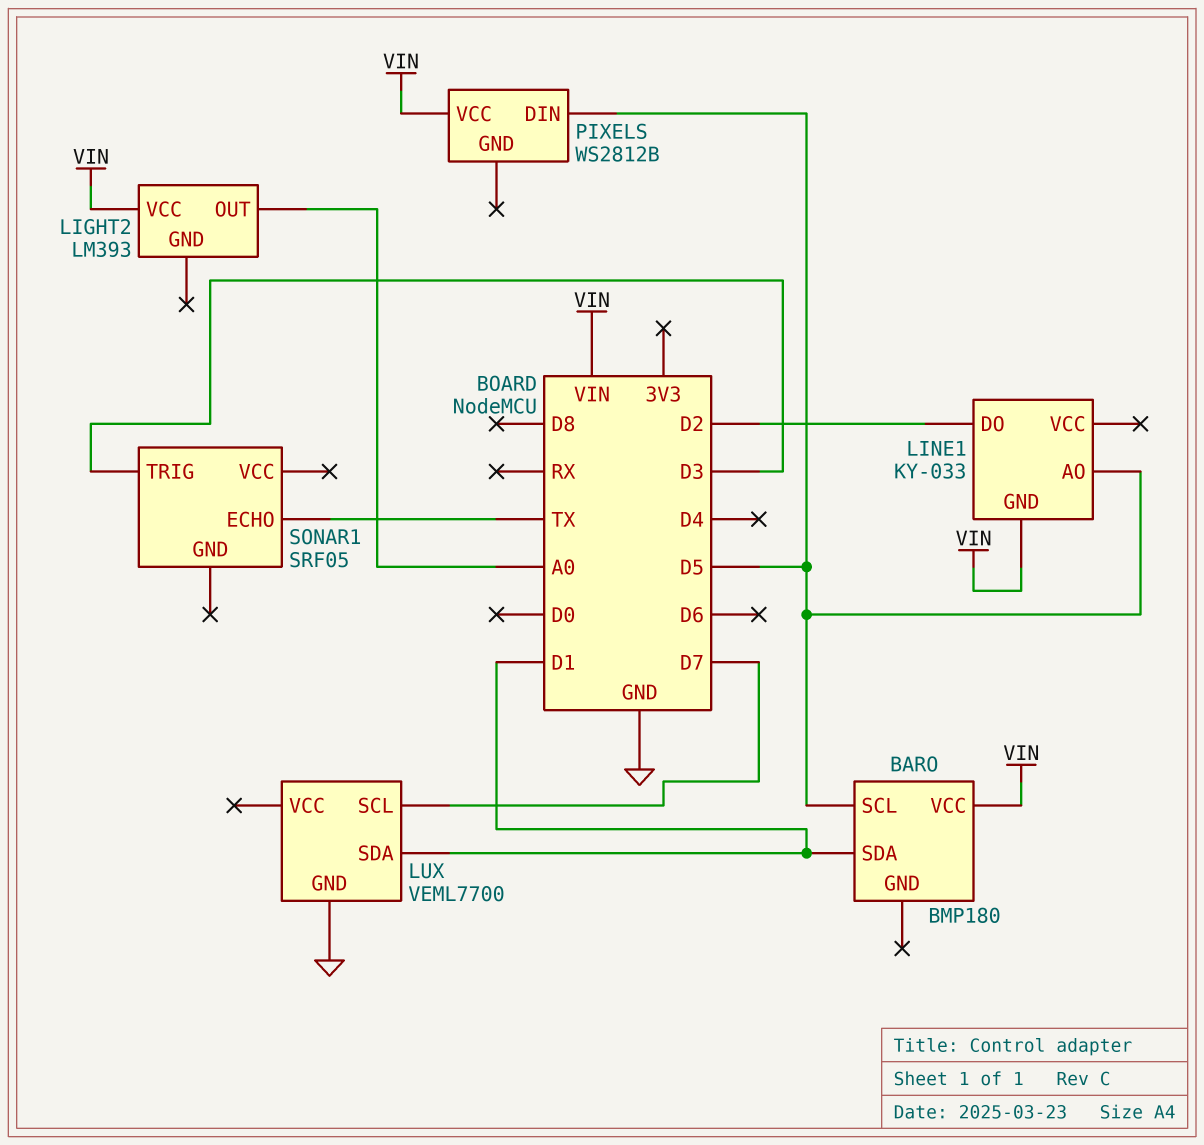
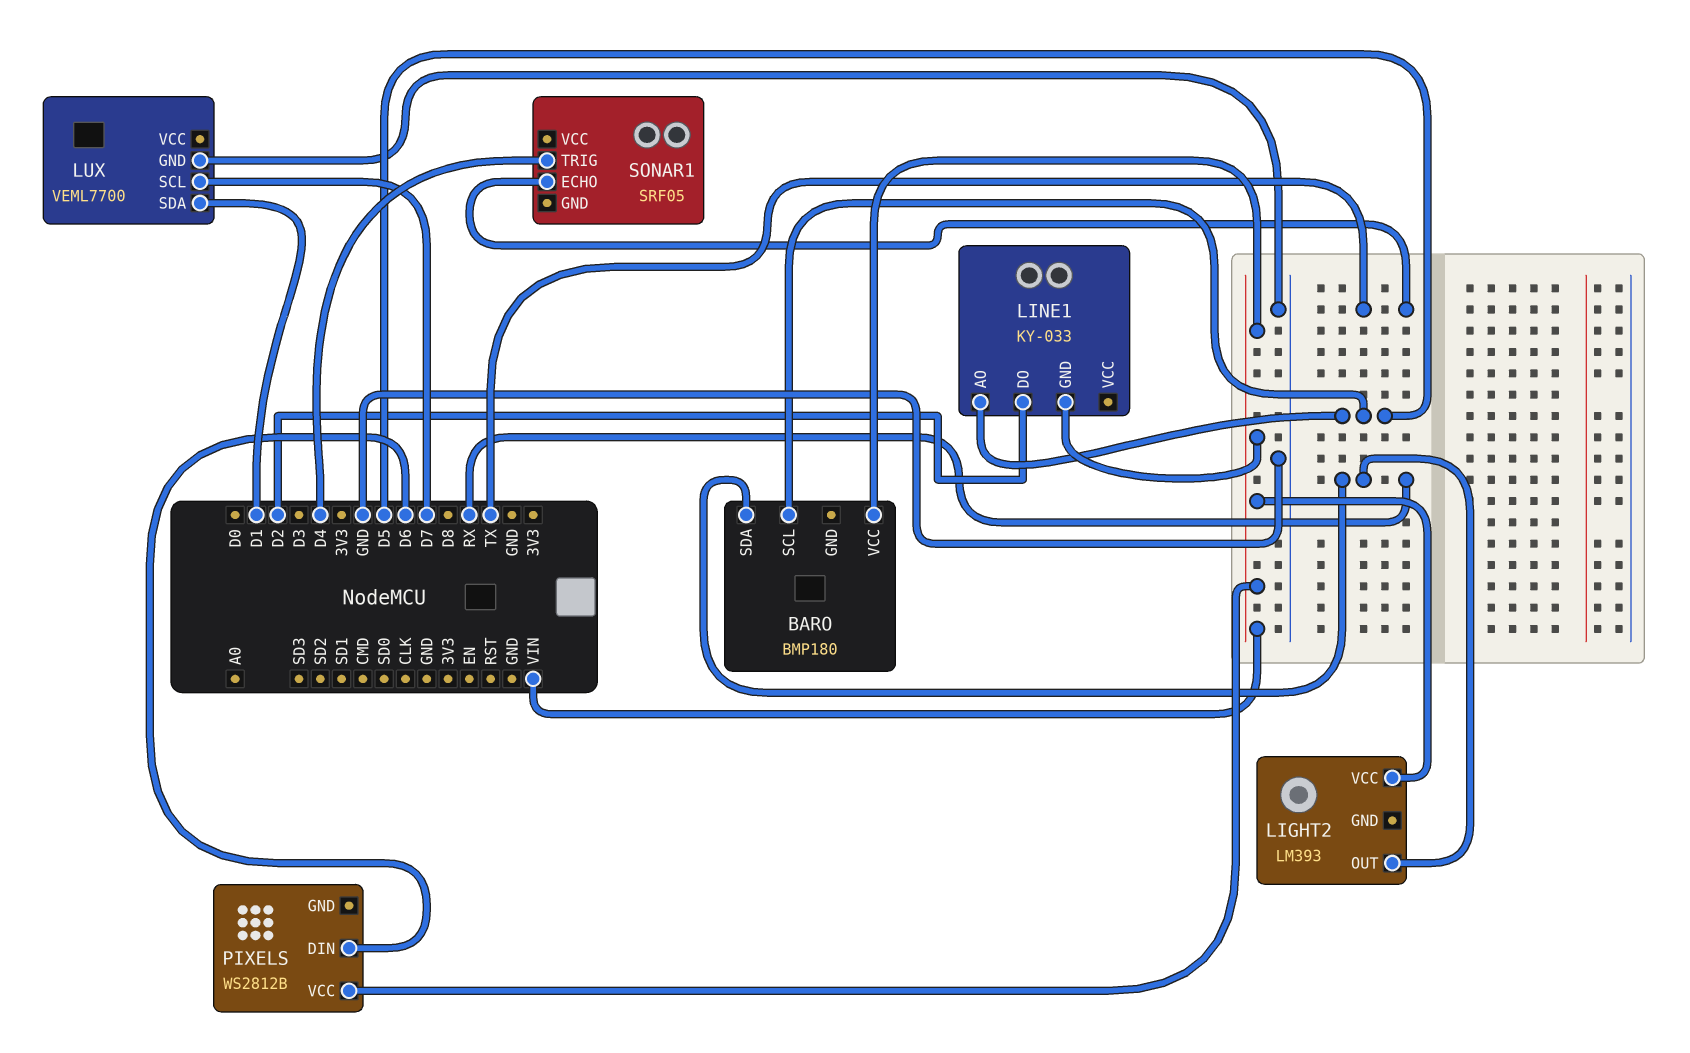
BARO pin SDA: D1 -> RX
LIGHT2 pin OUT: A0 -> RX
PIXELS pin DIN: D5 -> D6
SONAR1 pin TRIG: D3 -> D4

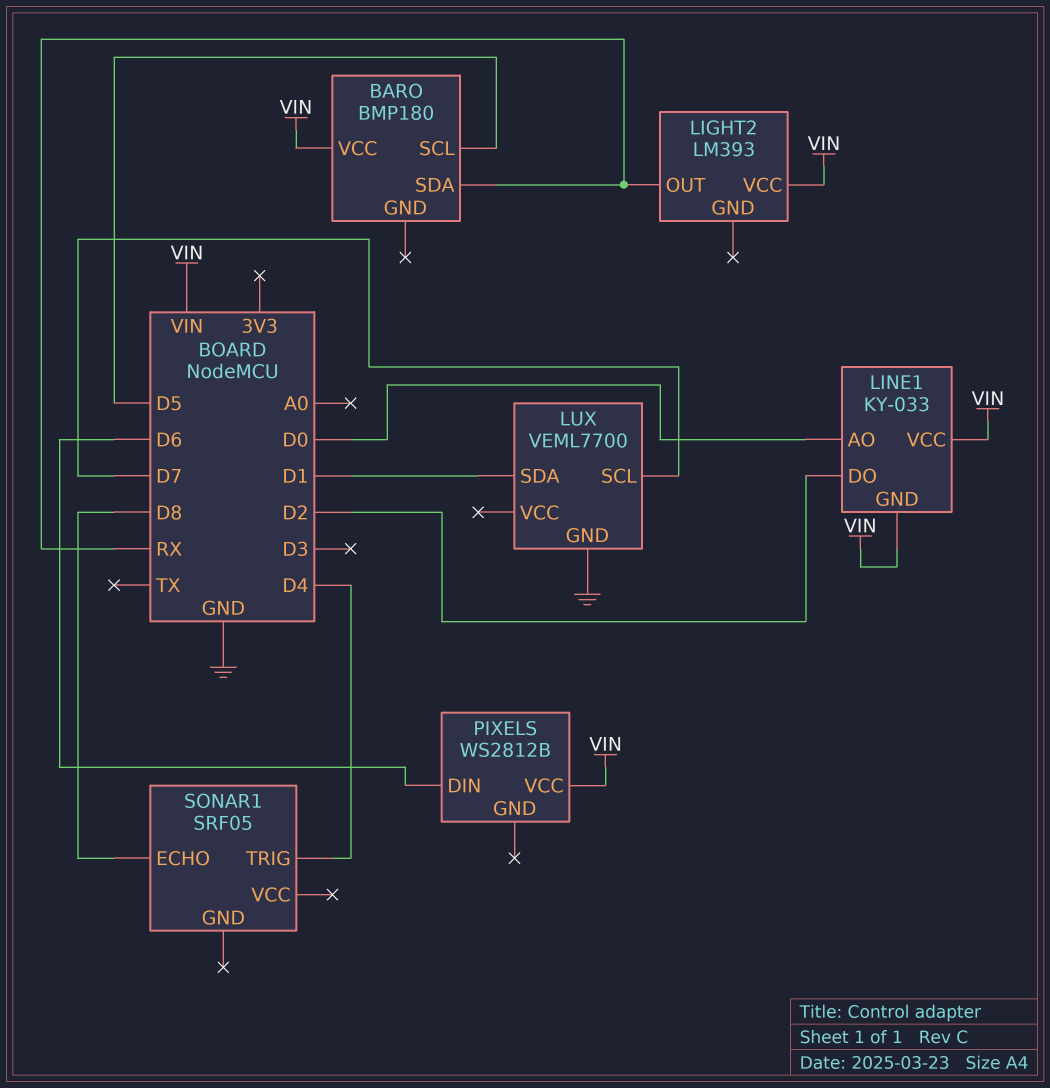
LINE1 pin AO: D5 -> D0
LINE1 pin VCC: none -> VIN
SONAR1 pin ECHO: TX -> D8

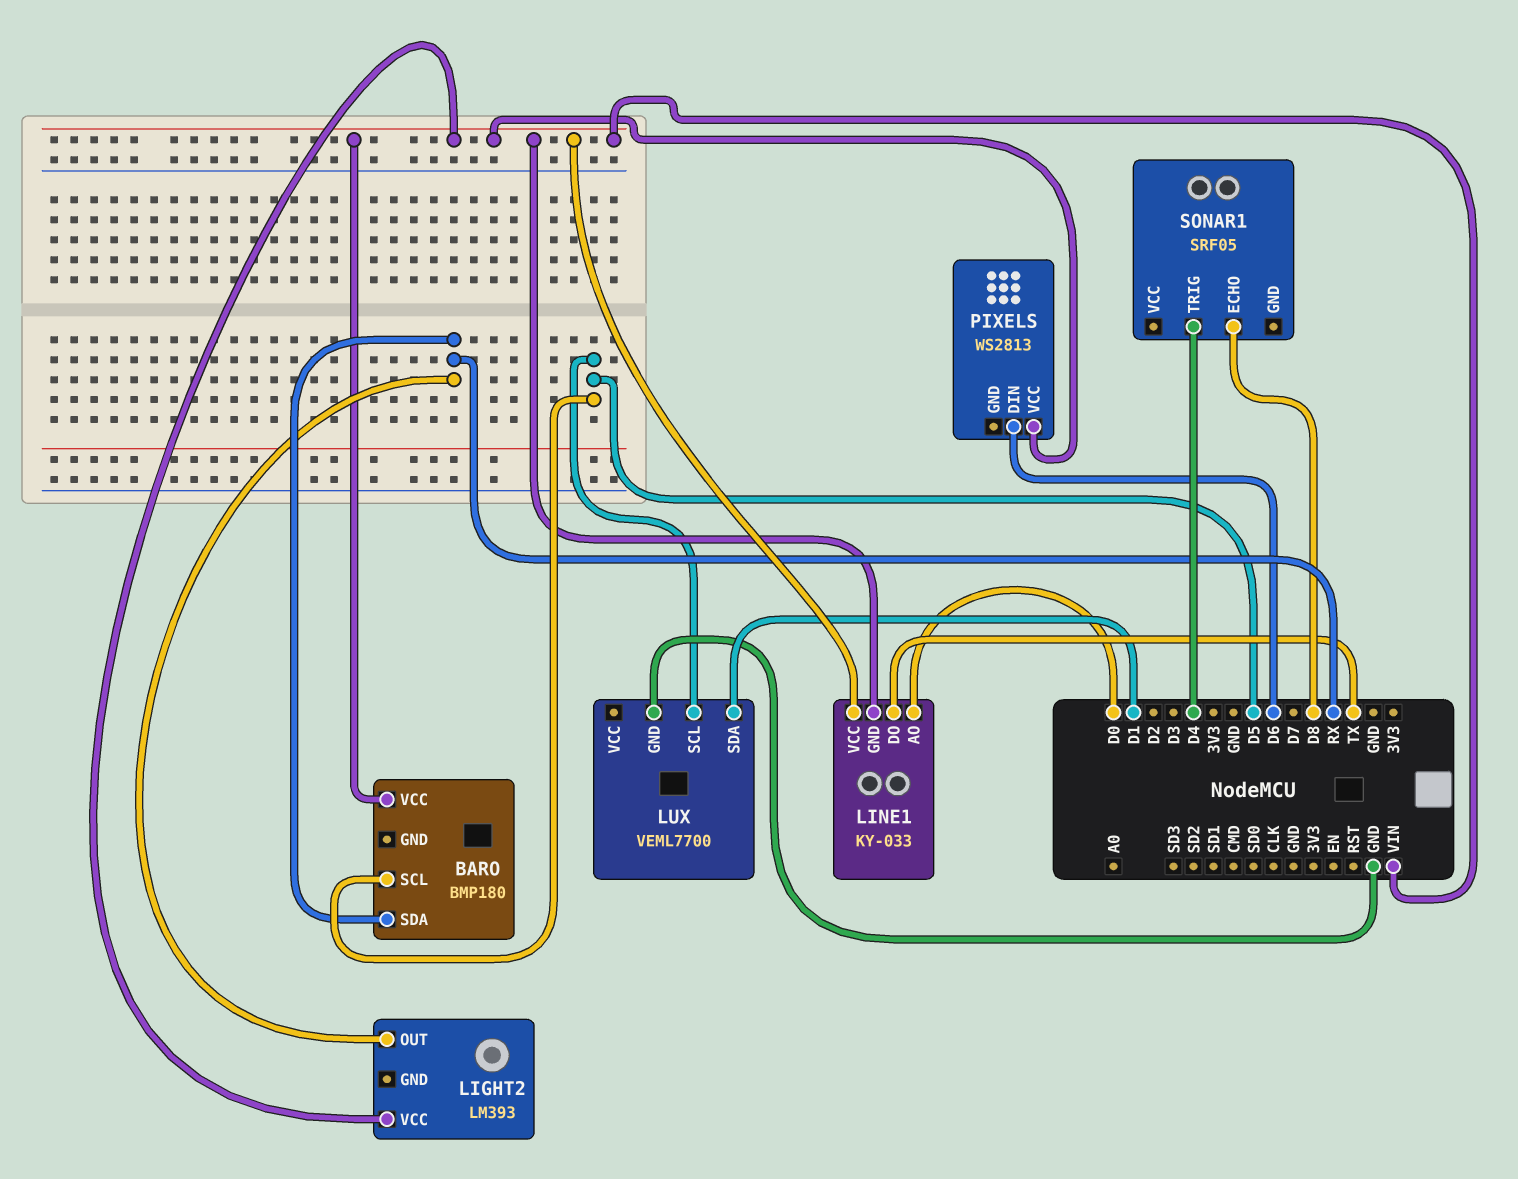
LINE1 pin DO: D2 -> TX
LUX pin SCL: D7 -> D5
PIXELS: WS2812B -> WS2813

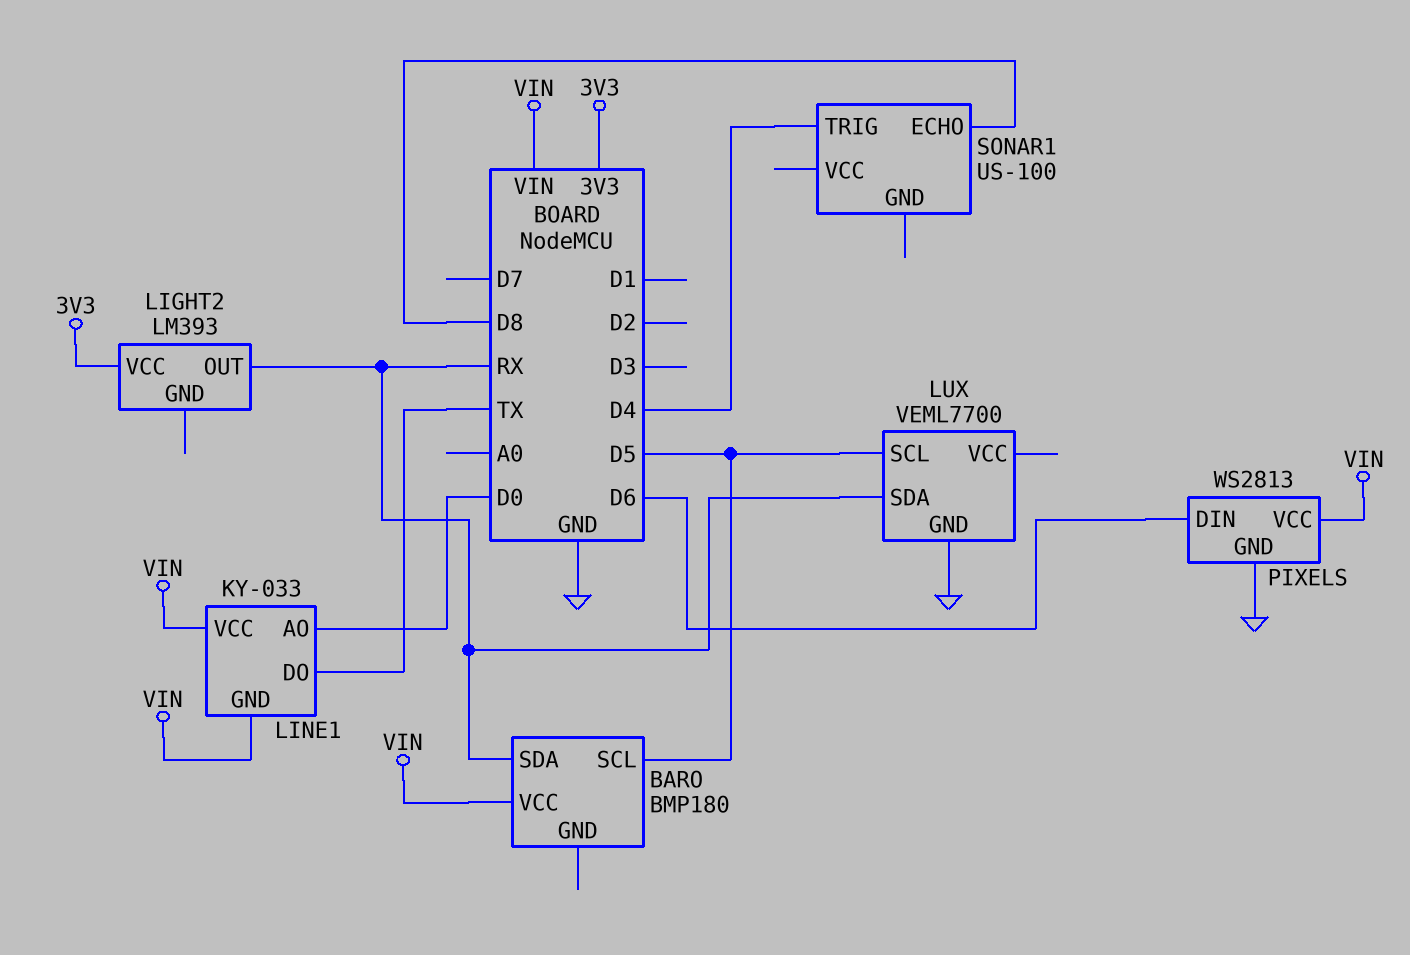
LIGHT2 pin VCC: VIN -> 3V3
LUX pin SDA: D1 -> RX
PIXELS pin GND: none -> GND
SONAR1: SRF05 -> US-100

